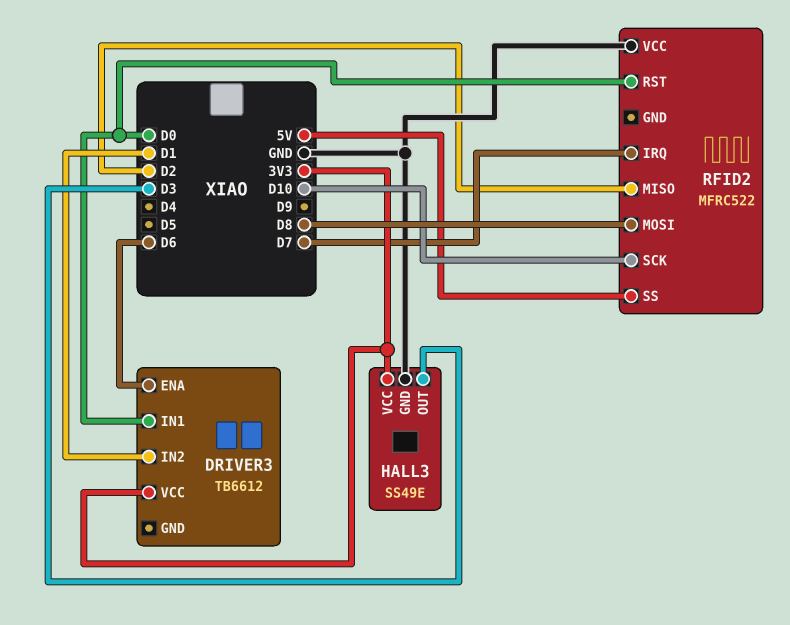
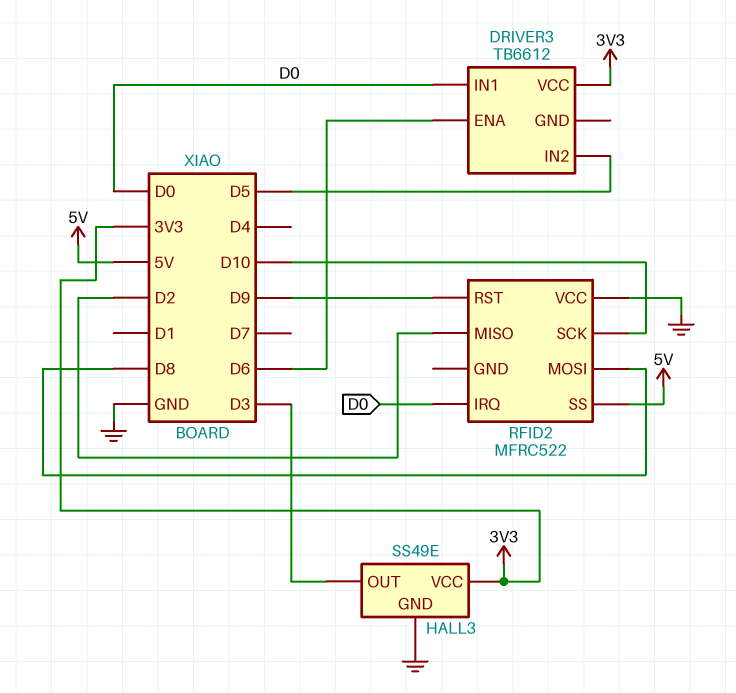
DRIVER3 pin IN2: D1 -> D5
RFID2 pin IRQ: D7 -> D0
RFID2 pin RST: D0 -> D9

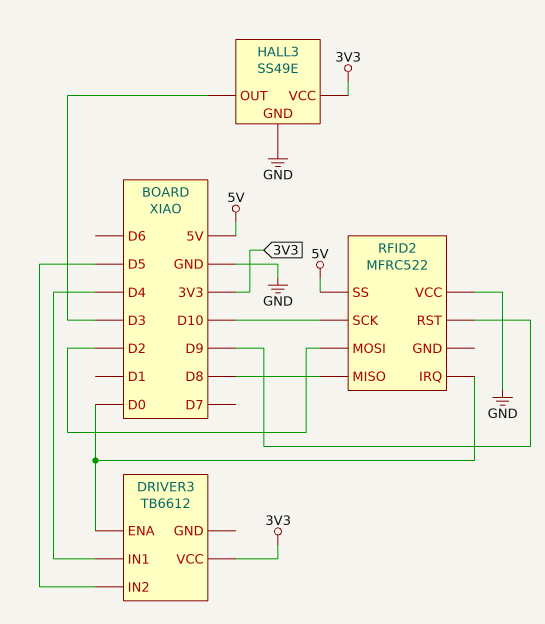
DRIVER3 pin ENA: D6 -> D0
DRIVER3 pin IN1: D0 -> D4
RFID2 pin MISO: D2 -> D8
RFID2 pin MOSI: D8 -> D2

